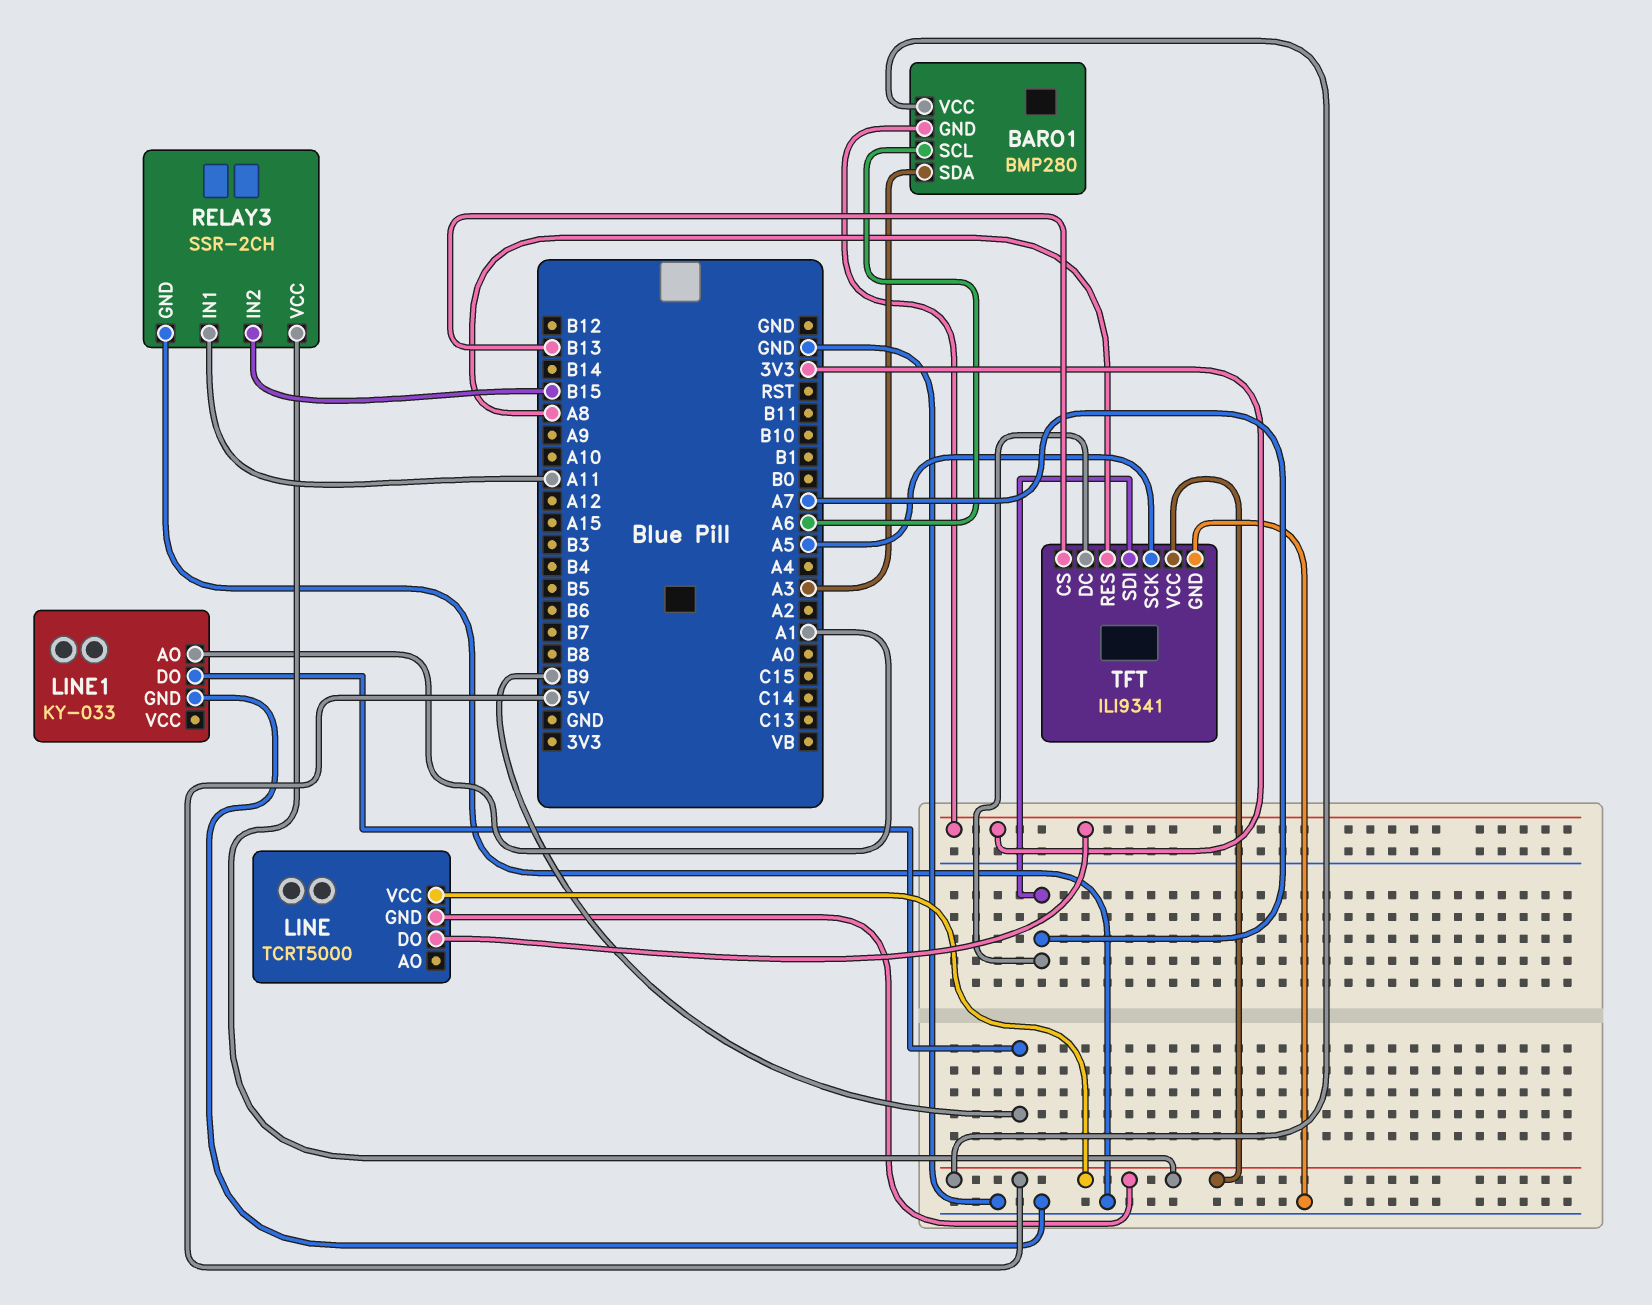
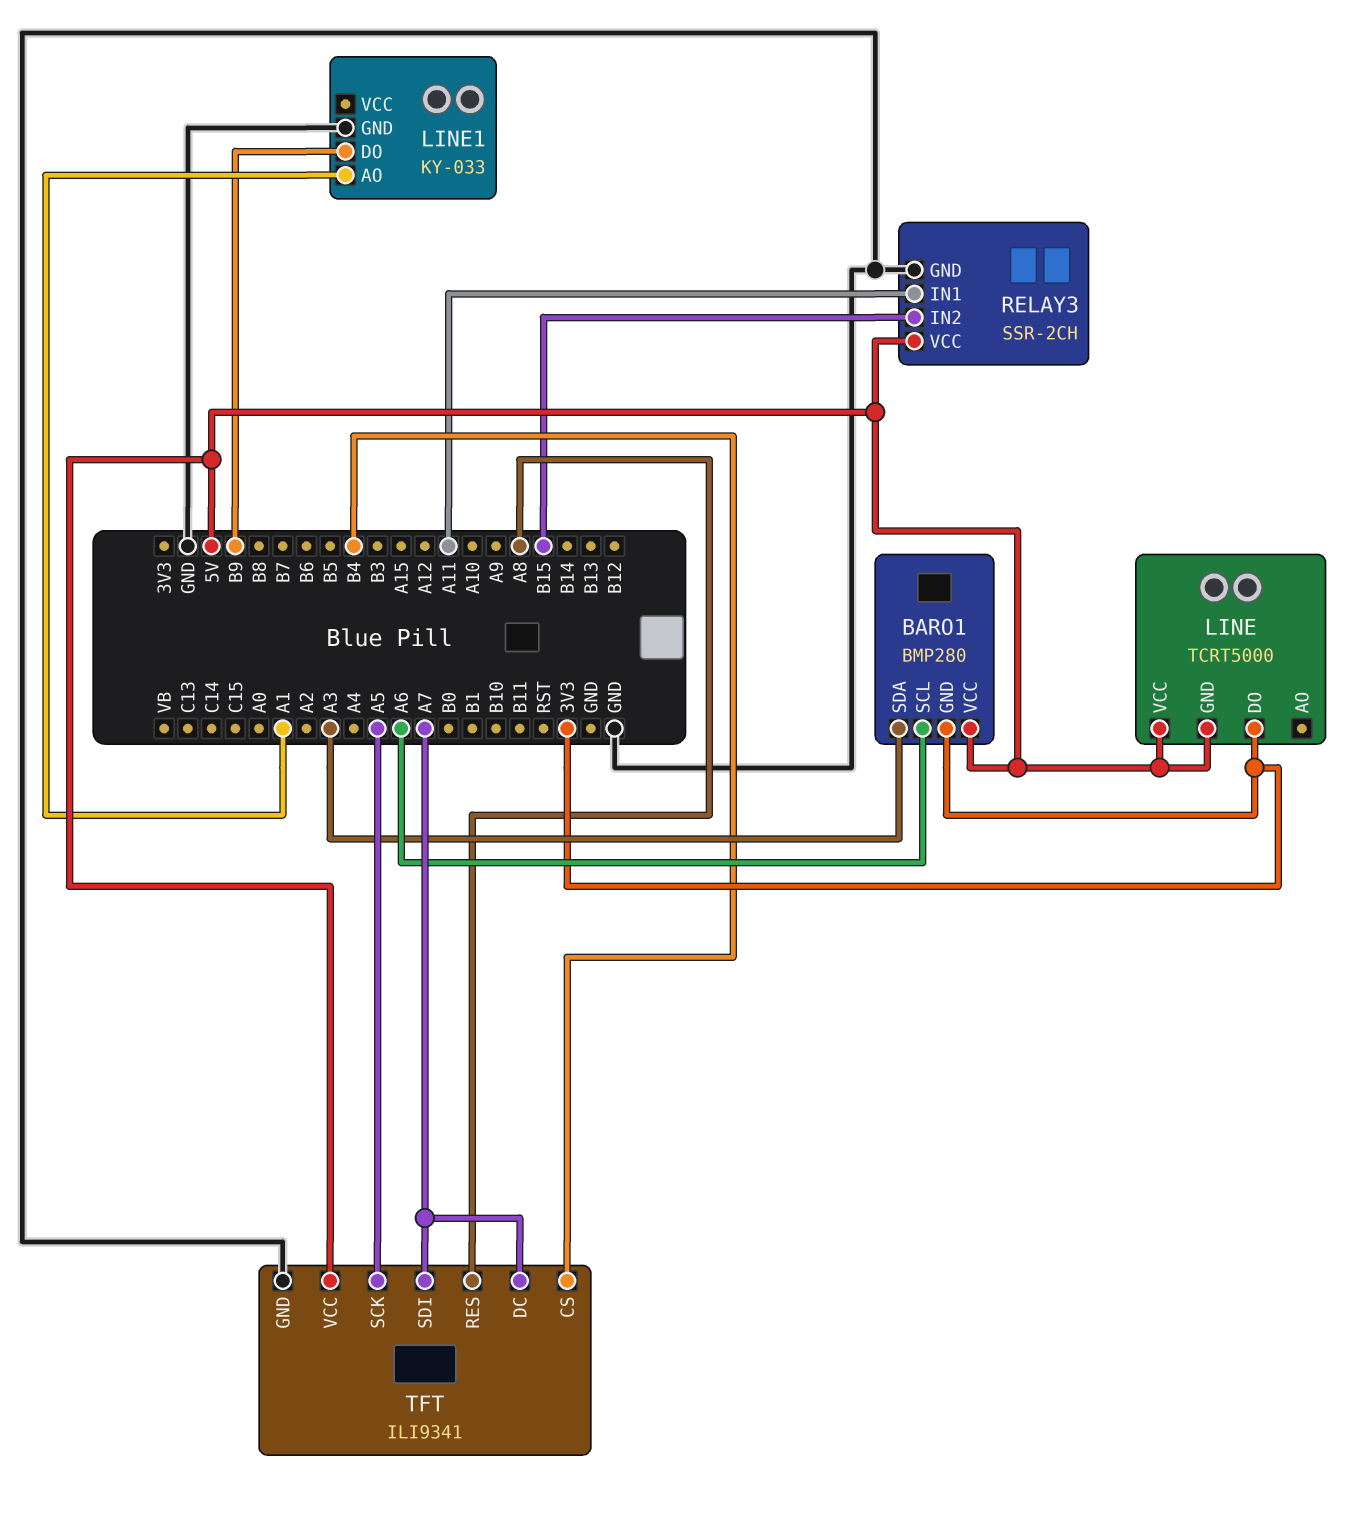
TFT pin CS: B13 -> B4

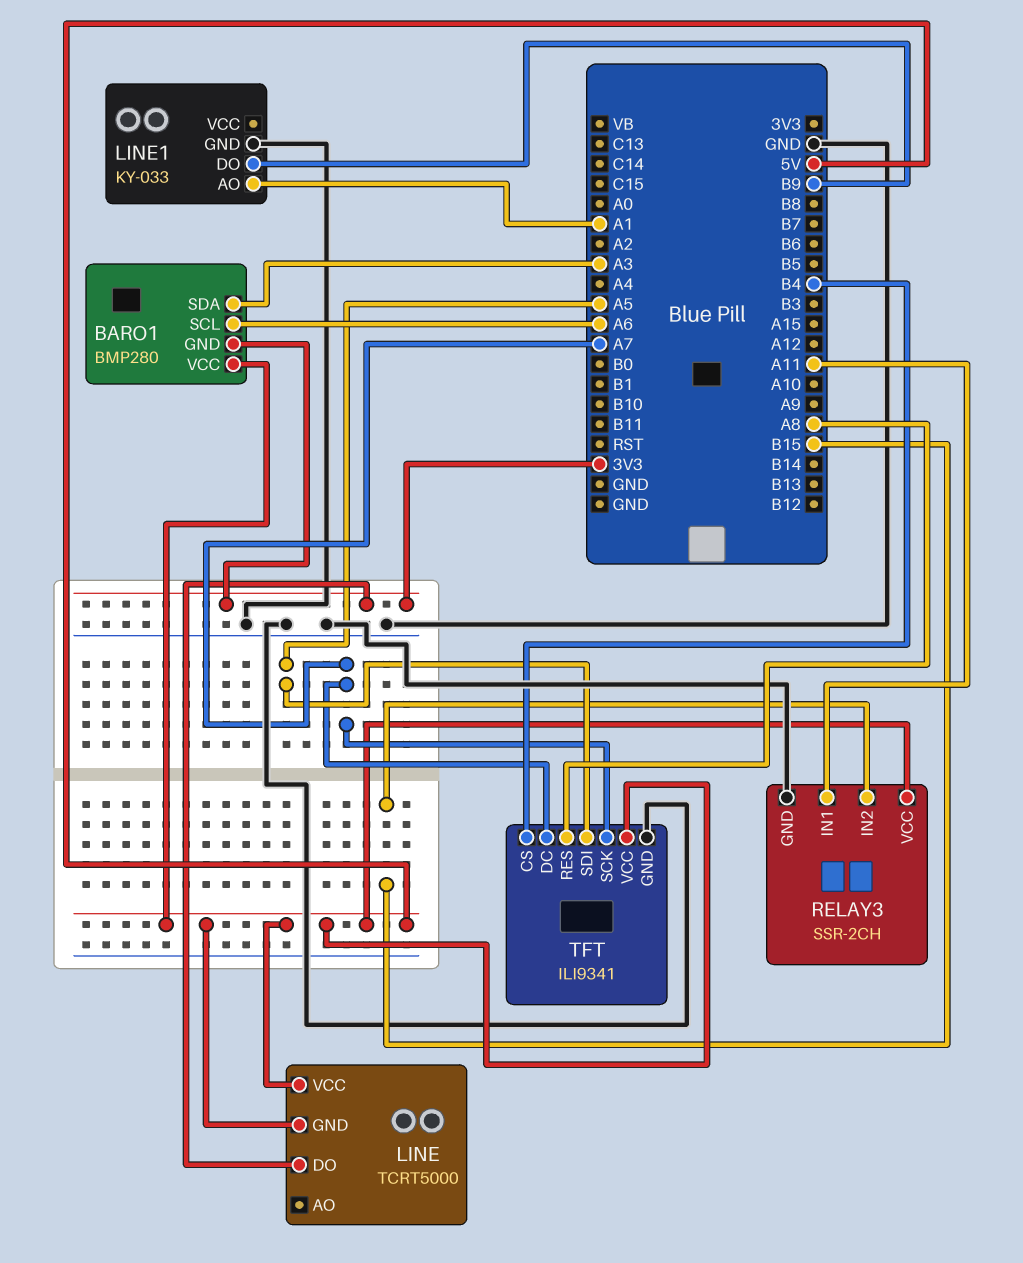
TFT pin SCK: A5 -> A7
TFT pin SDI: A7 -> A5

